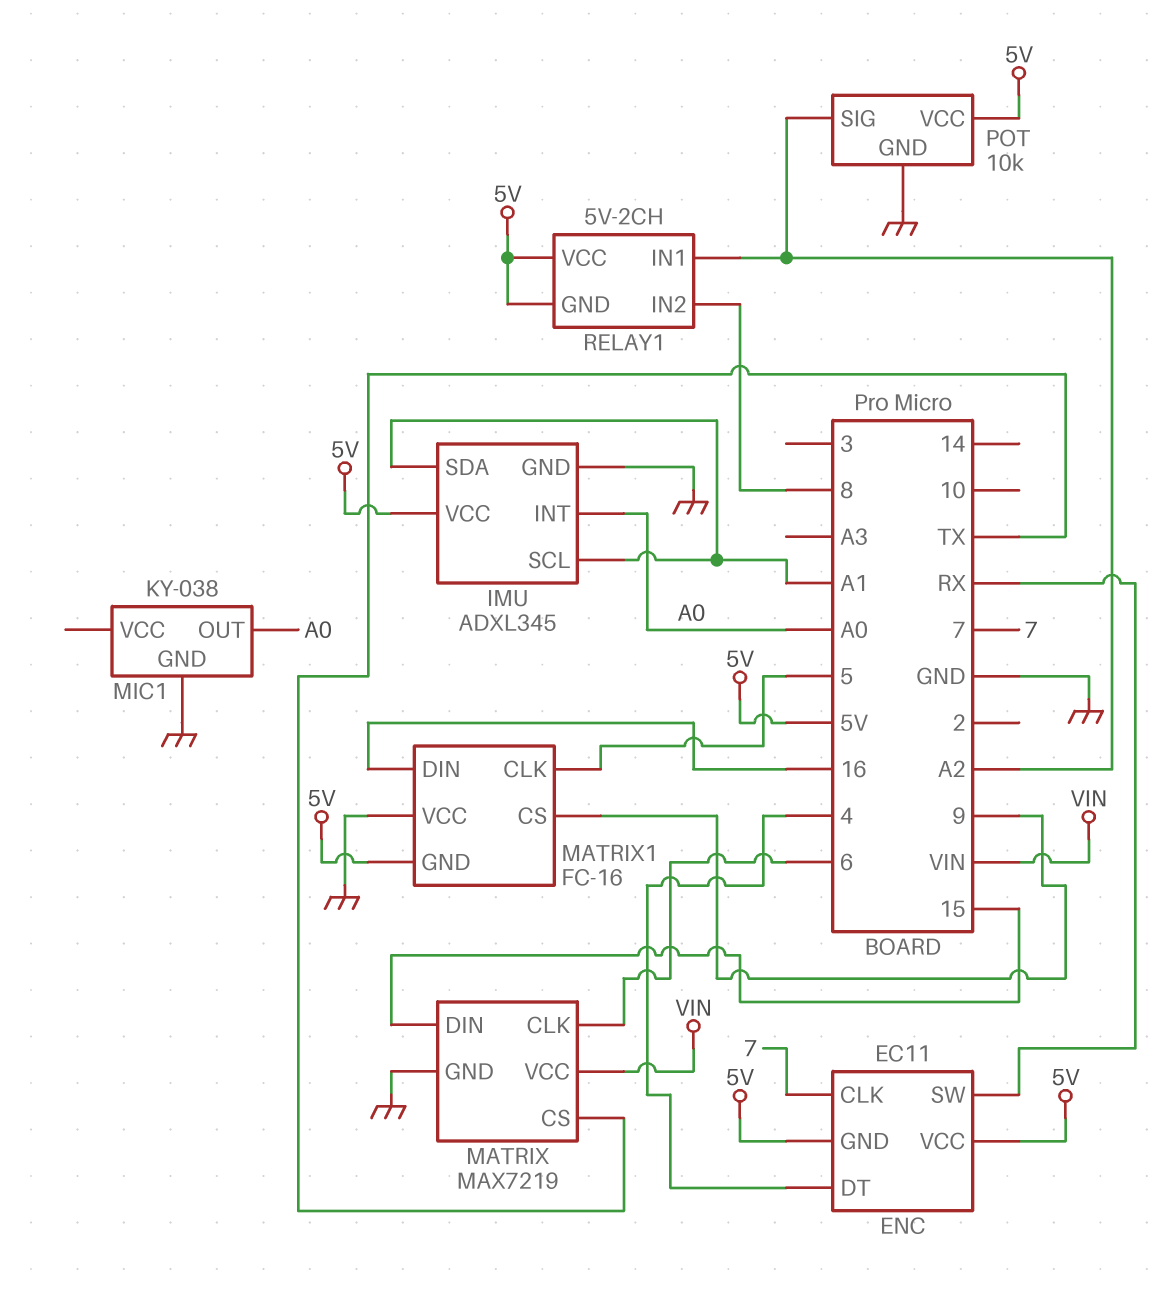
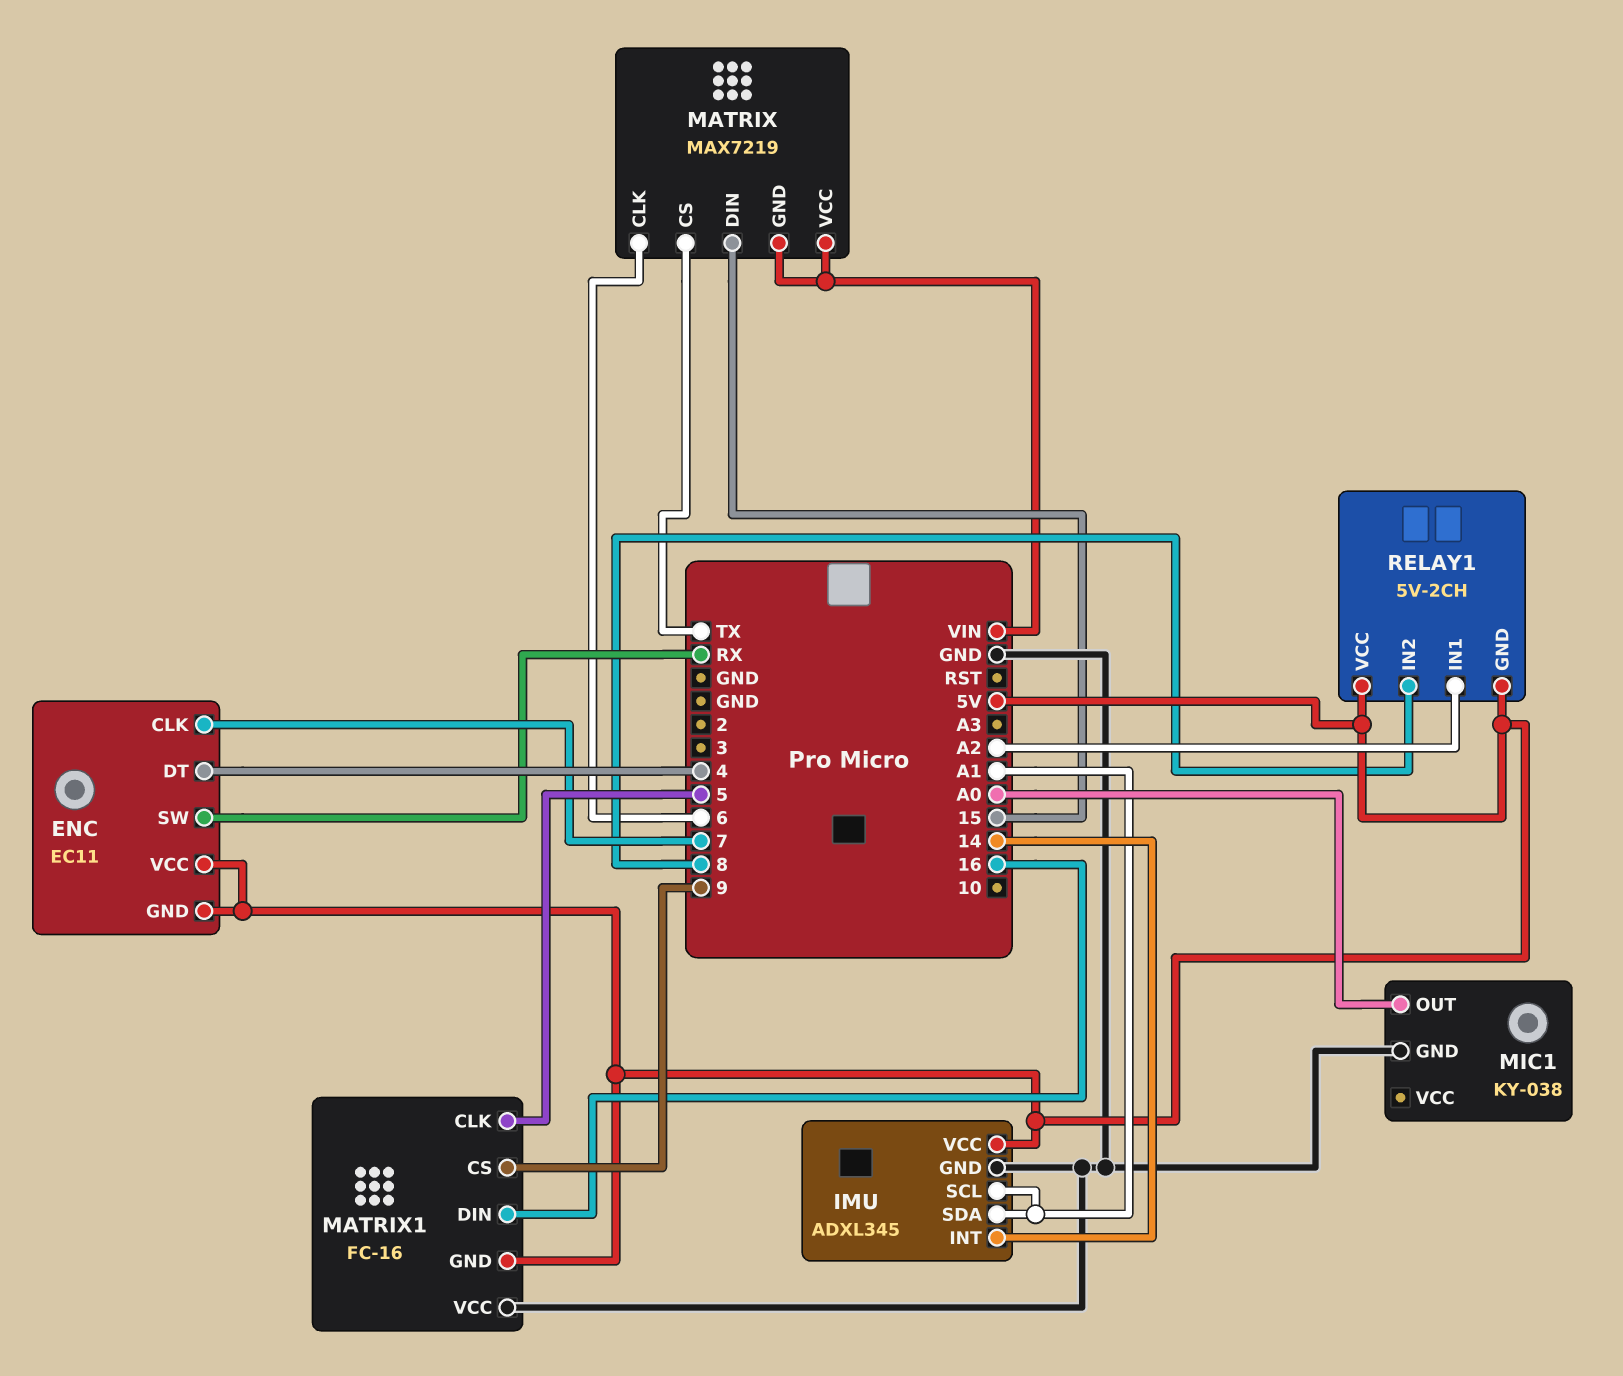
IMU pin INT: A0 -> 14
MATRIX pin GND: GND -> VIN
POT: 10k -> none
POT pin GND: GND -> none
POT pin SIG: A2 -> none
POT pin VCC: 5V -> none

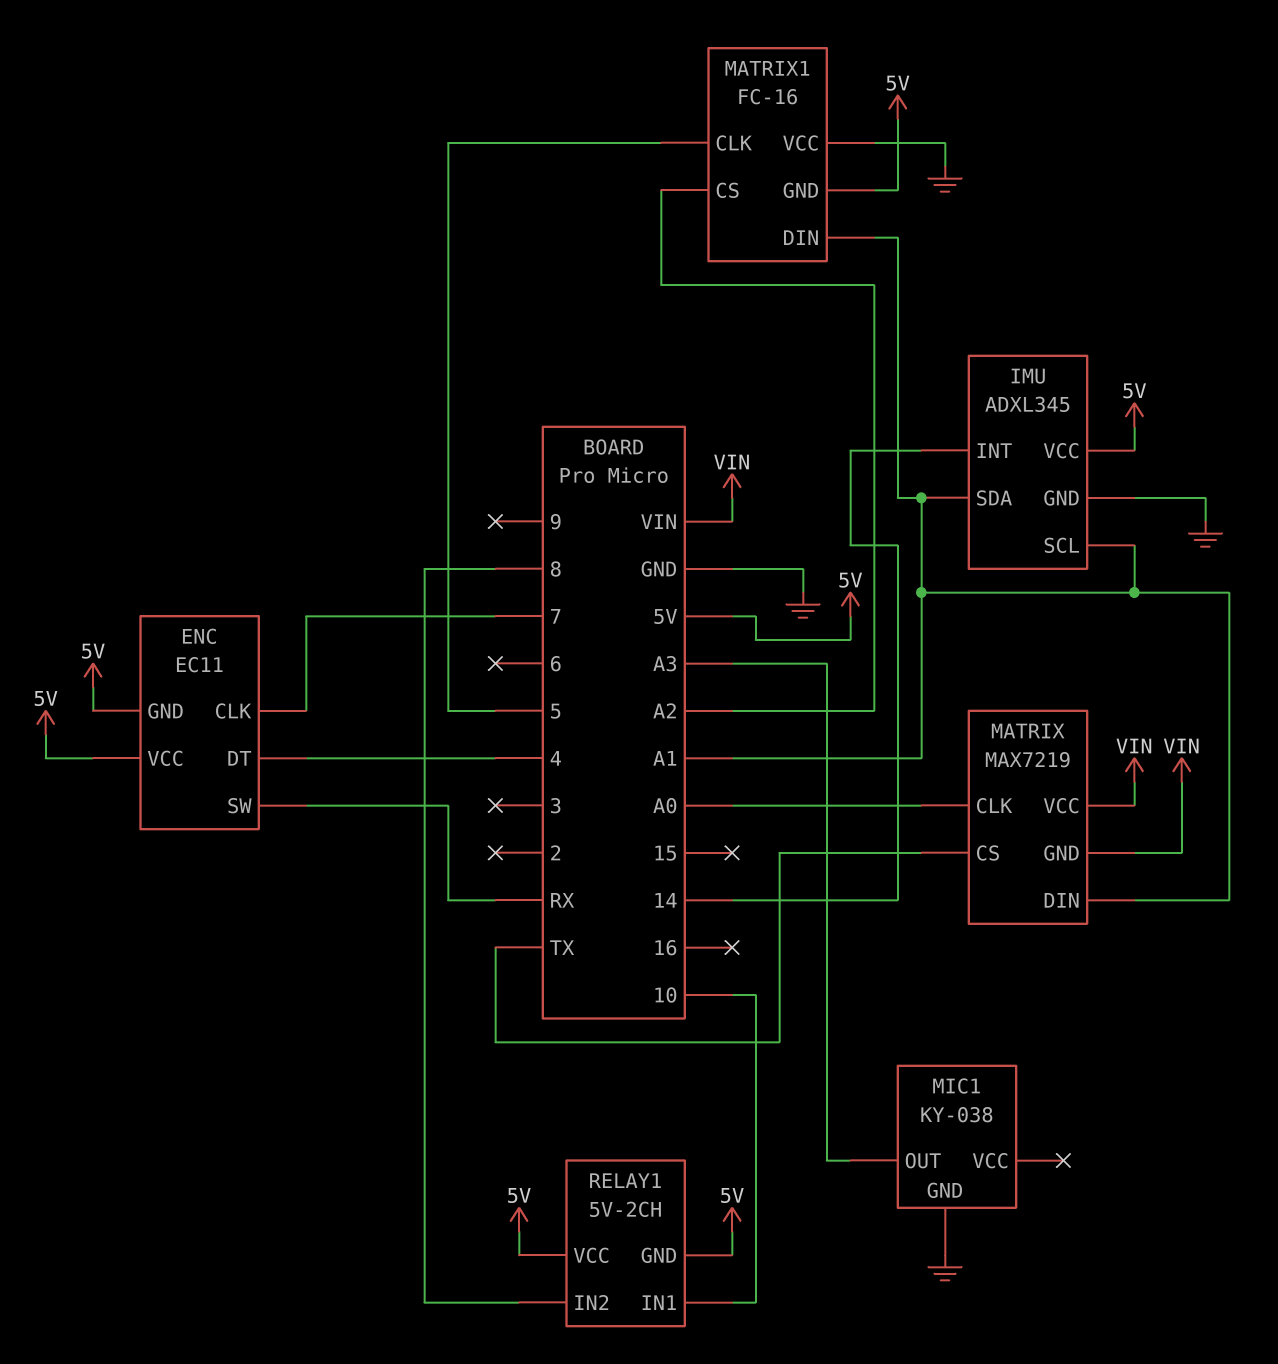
MATRIX pin CLK: 6 -> A0
MATRIX pin DIN: 15 -> A1
MATRIX1 pin CS: 9 -> A2
MATRIX1 pin DIN: 16 -> A1
MIC1 pin OUT: A0 -> A3
RELAY1 pin IN1: A2 -> 10

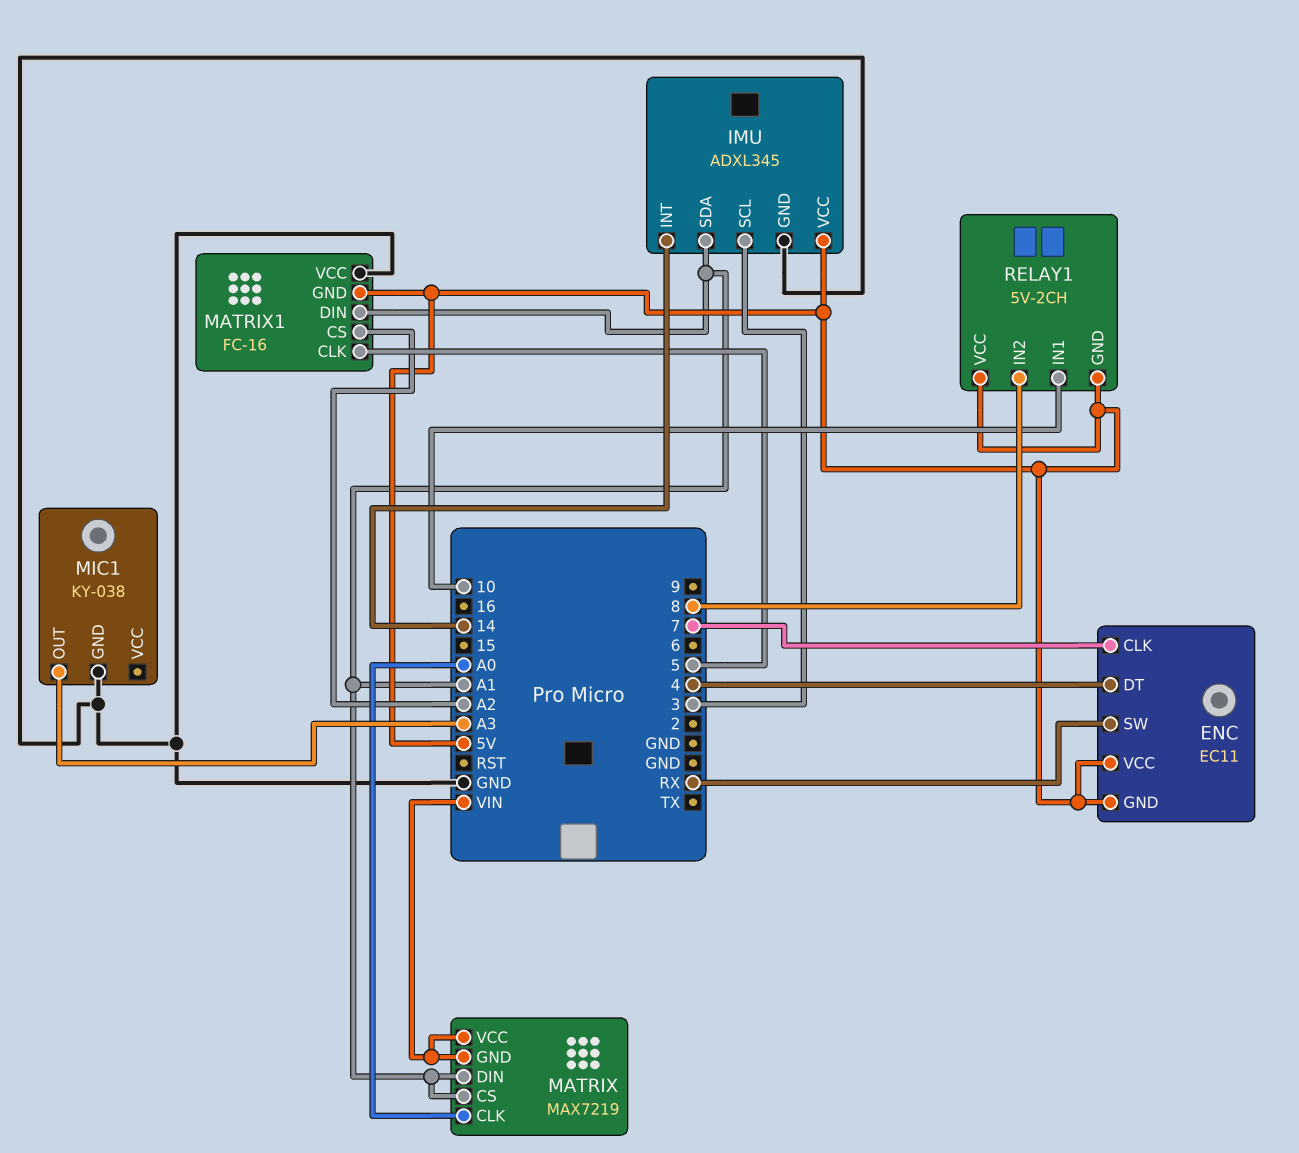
IMU pin SCL: A1 -> 3
MATRIX pin CS: TX -> A1

